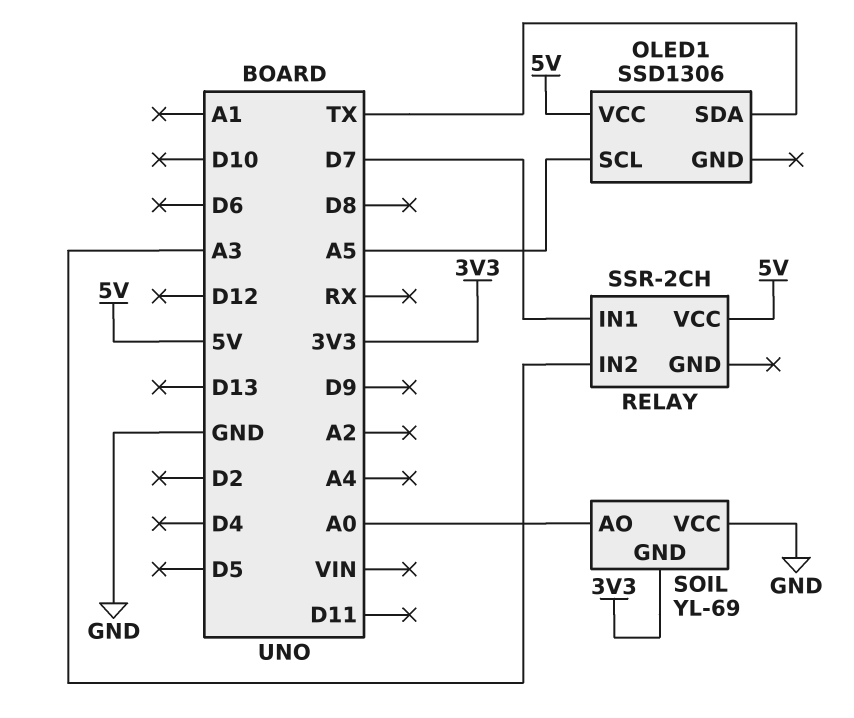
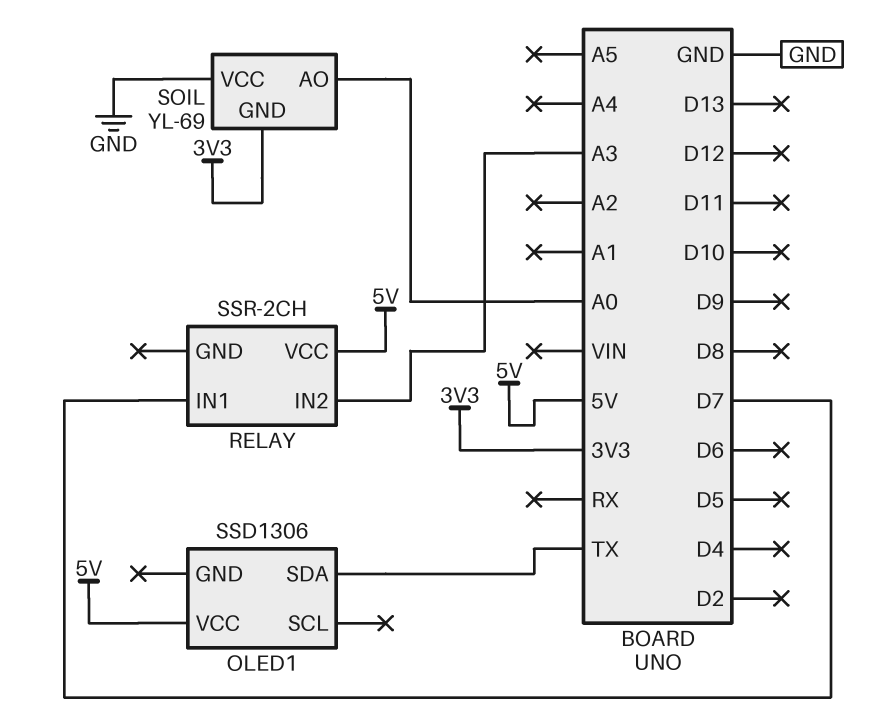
OLED1 pin SCL: A5 -> none

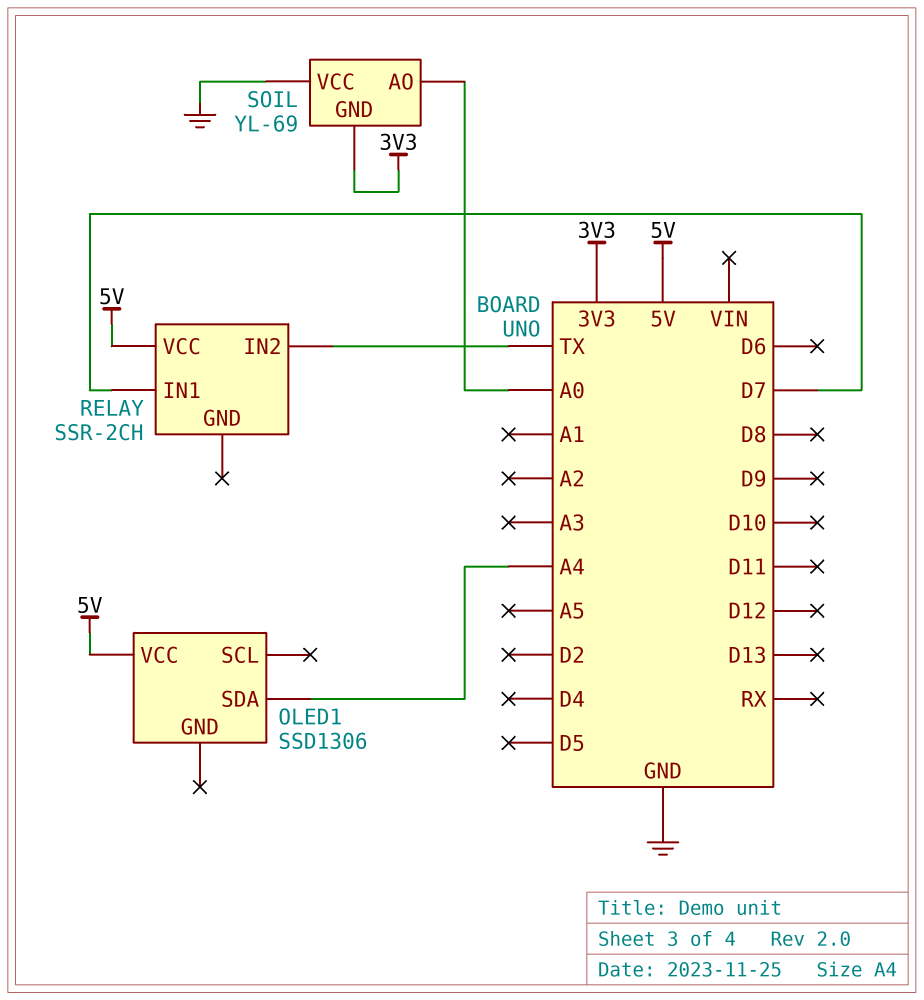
OLED1 pin SDA: TX -> A4
RELAY pin IN2: A3 -> TX

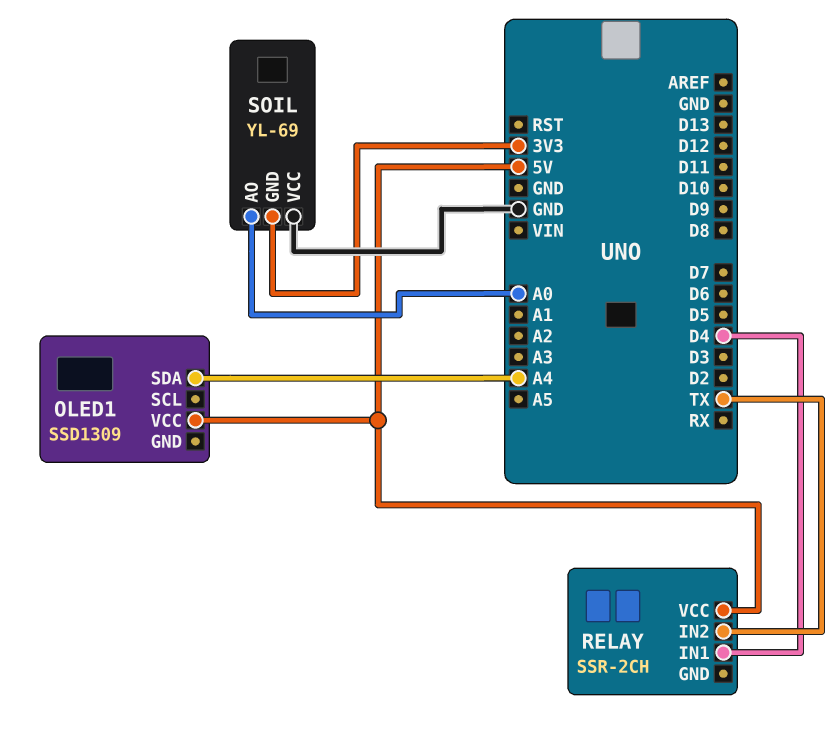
OLED1: SSD1306 -> SSD1309
RELAY pin IN1: D7 -> D4

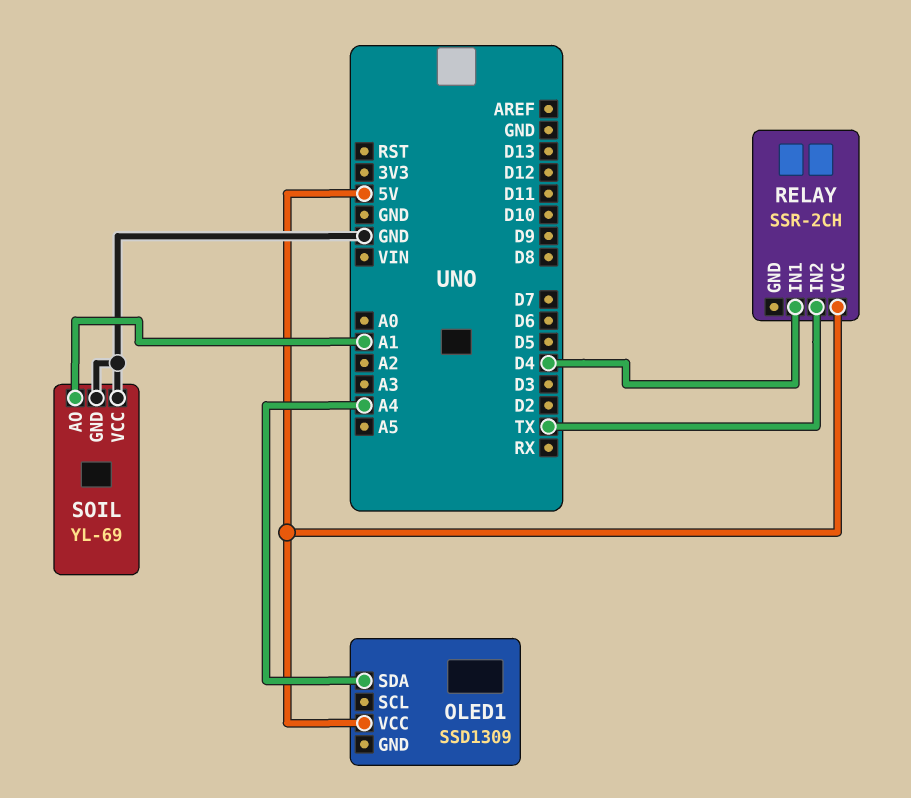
SOIL pin AO: A0 -> A1
SOIL pin GND: 3V3 -> GND

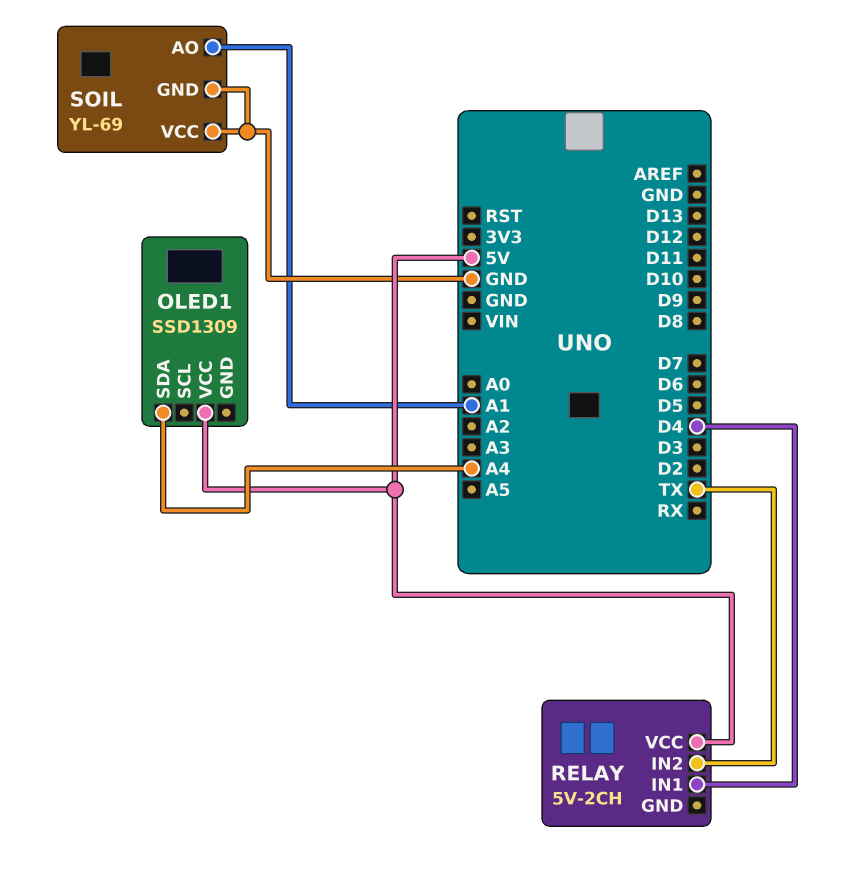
RELAY: SSR-2CH -> 5V-2CH

